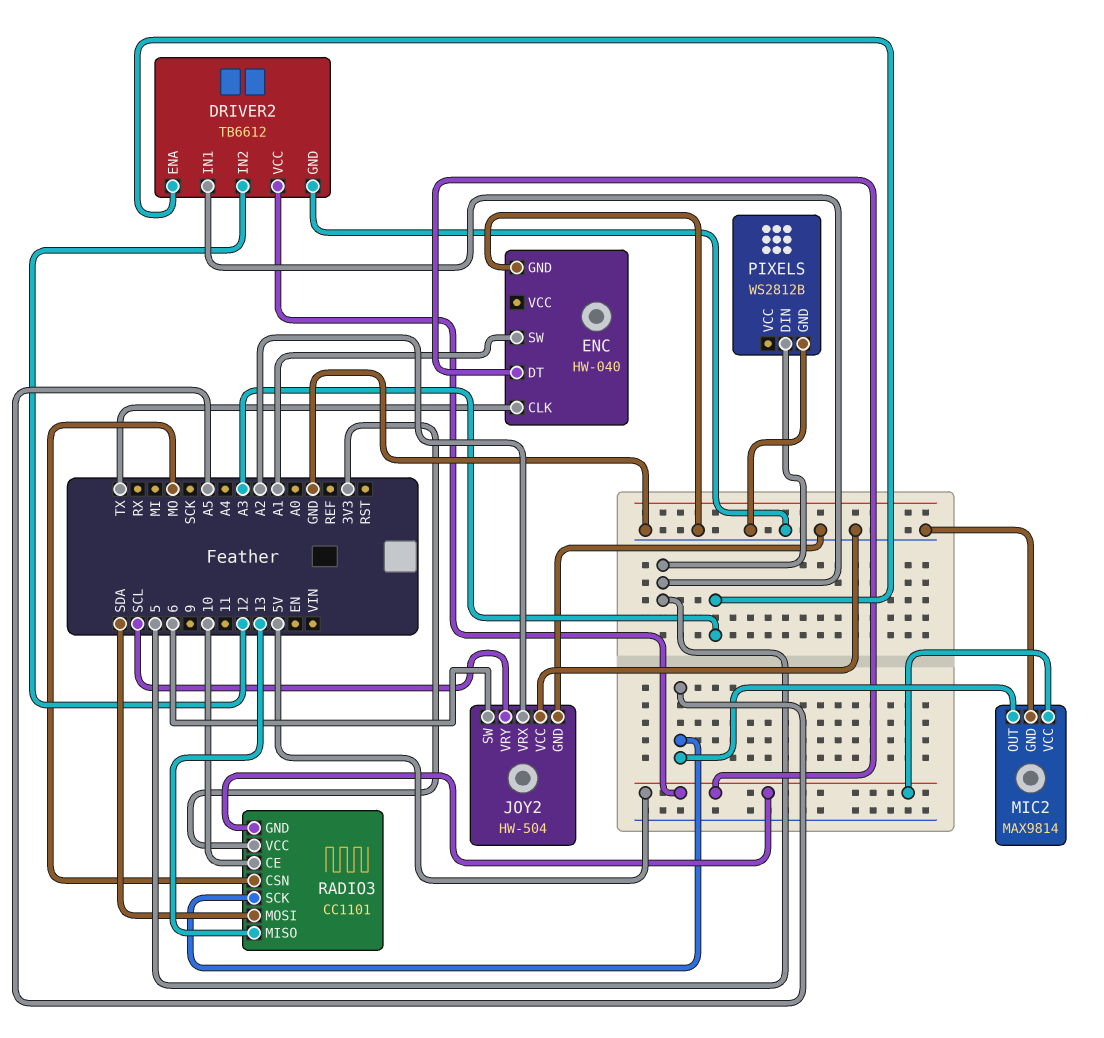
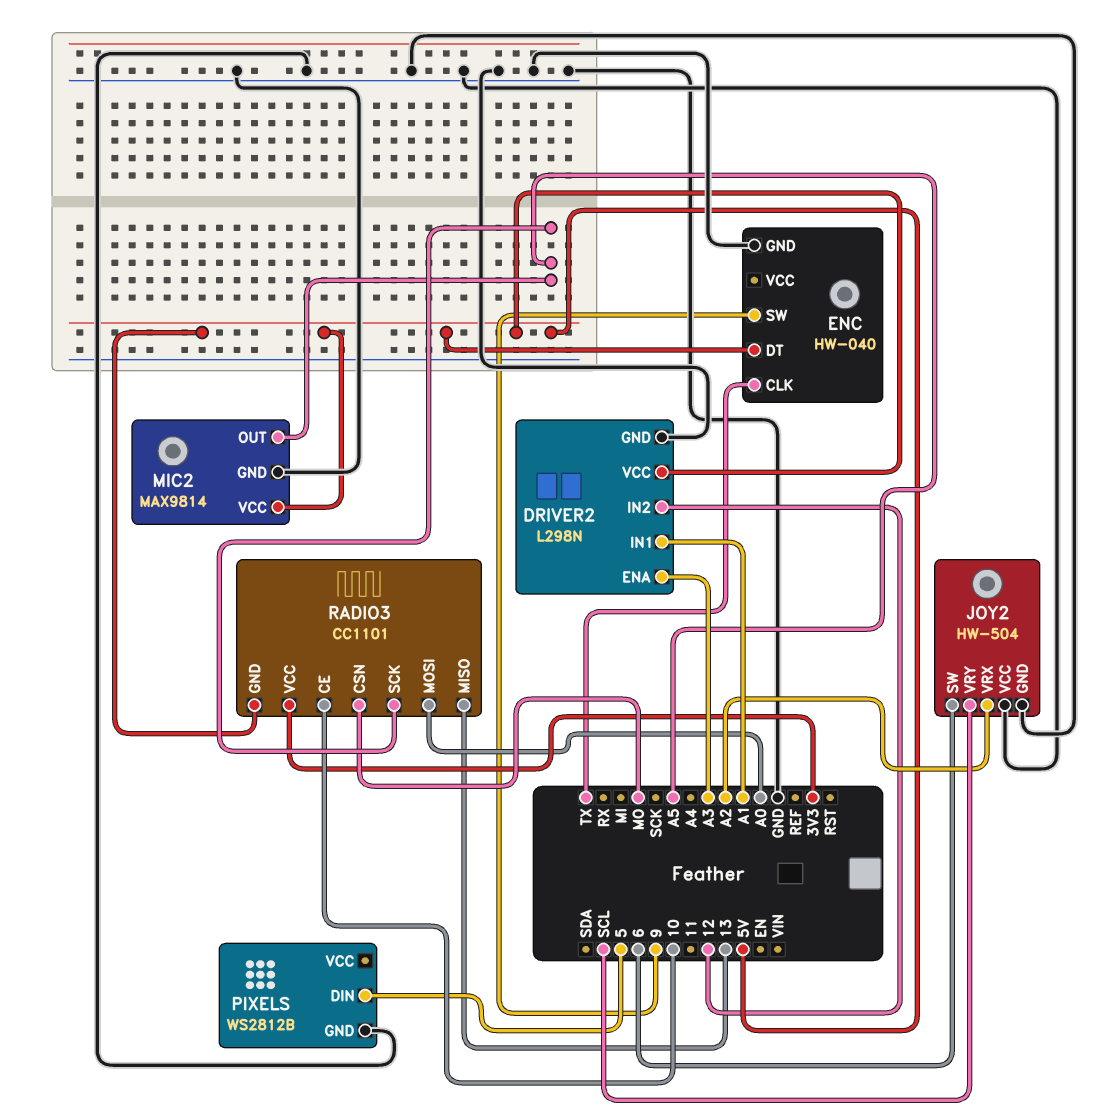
DRIVER2: TB6612 -> L298N
DRIVER2 pin IN1: 5 -> A1
ENC pin SW: A1 -> 9
RADIO3 pin MOSI: SDA -> A0

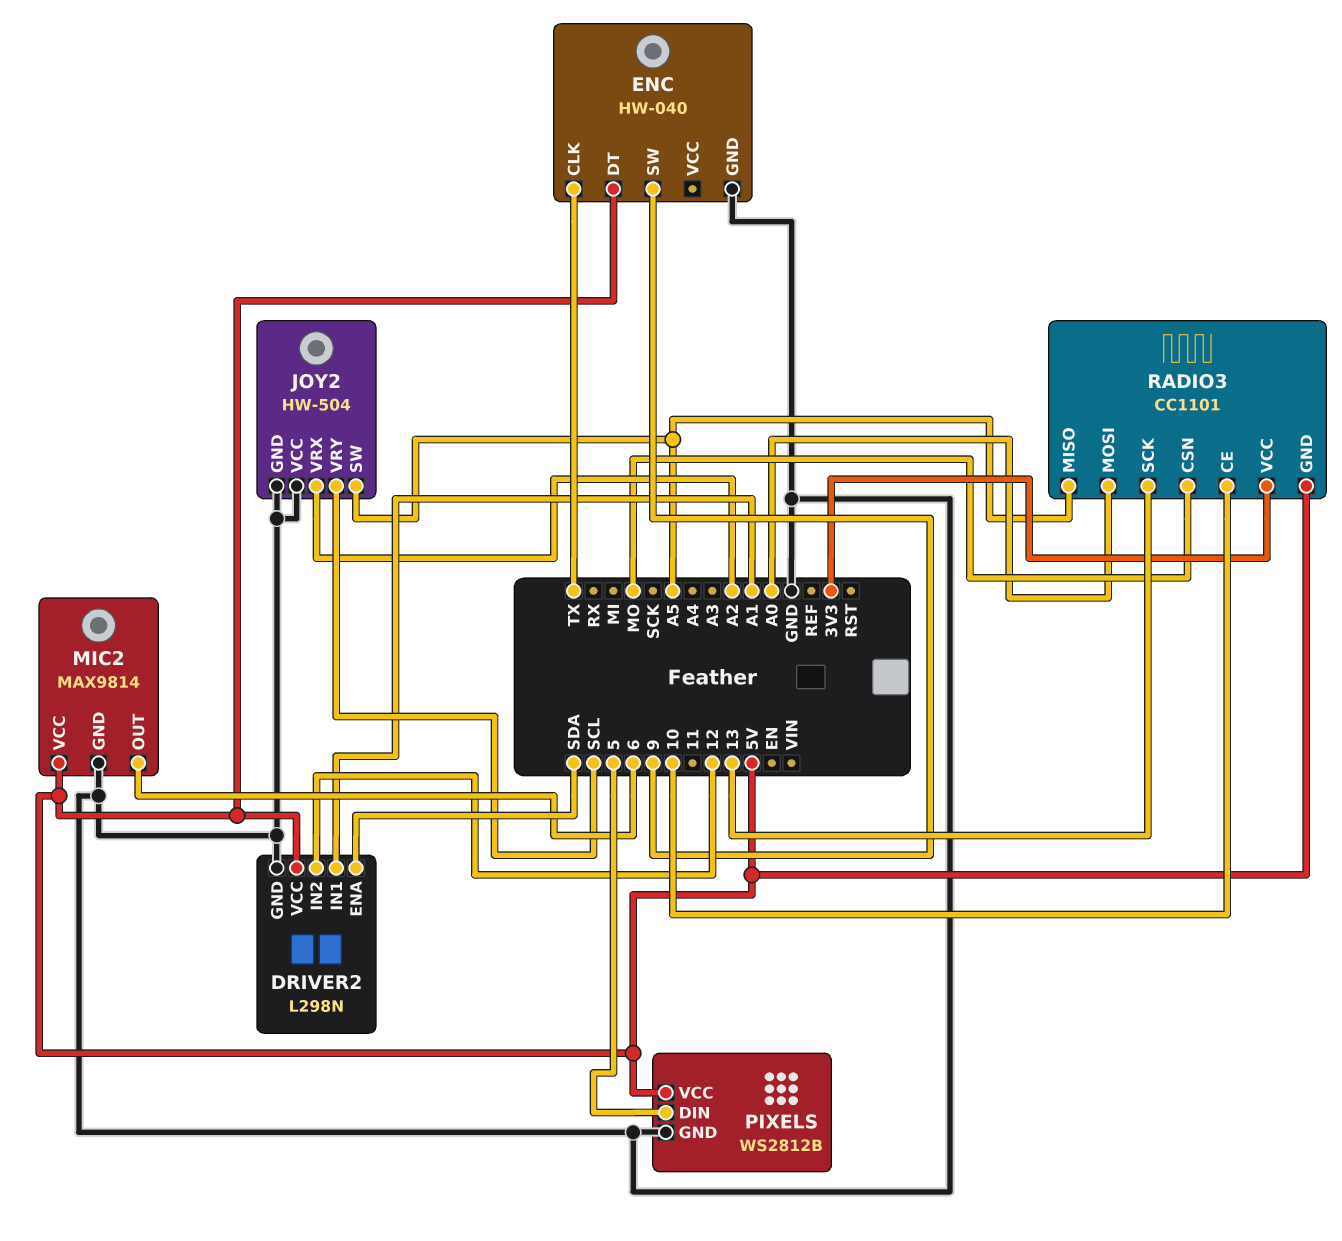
DRIVER2 pin ENA: A3 -> SDA
JOY2 pin SW: 6 -> A5
MIC2 pin OUT: A5 -> 6
PIXELS pin VCC: none -> 5V
RADIO3 pin MISO: 13 -> A5
RADIO3 pin SCK: A5 -> 13

